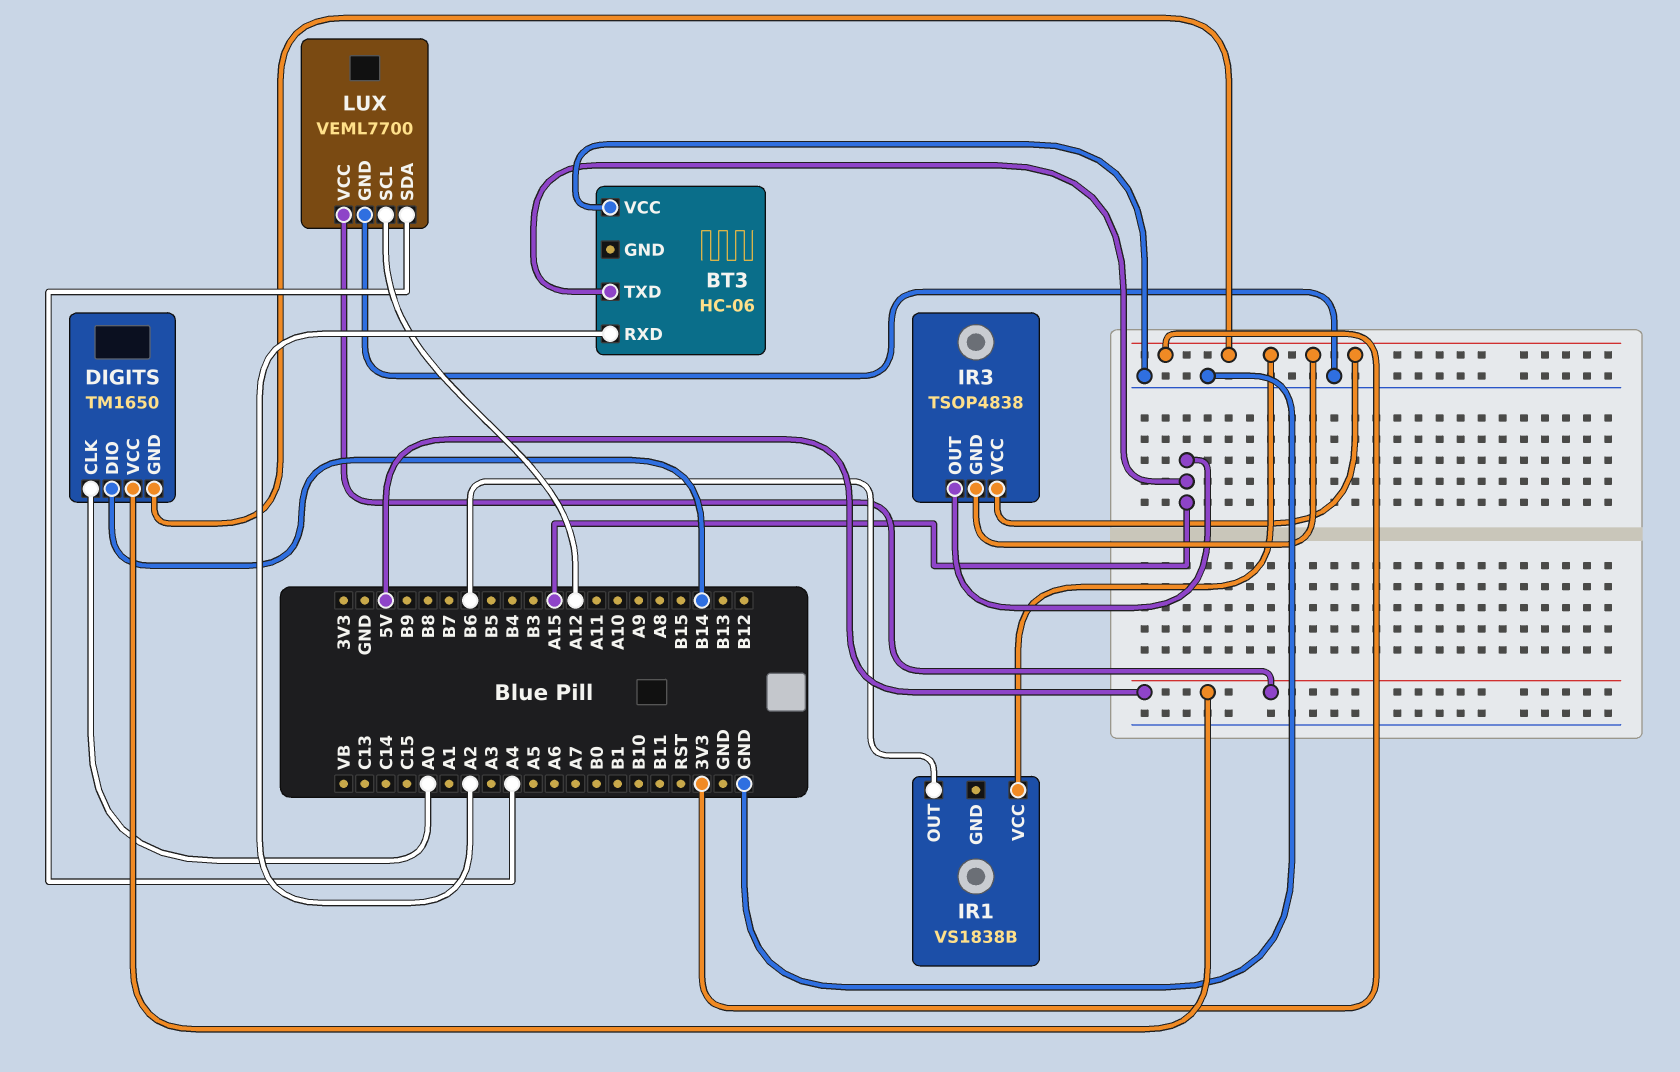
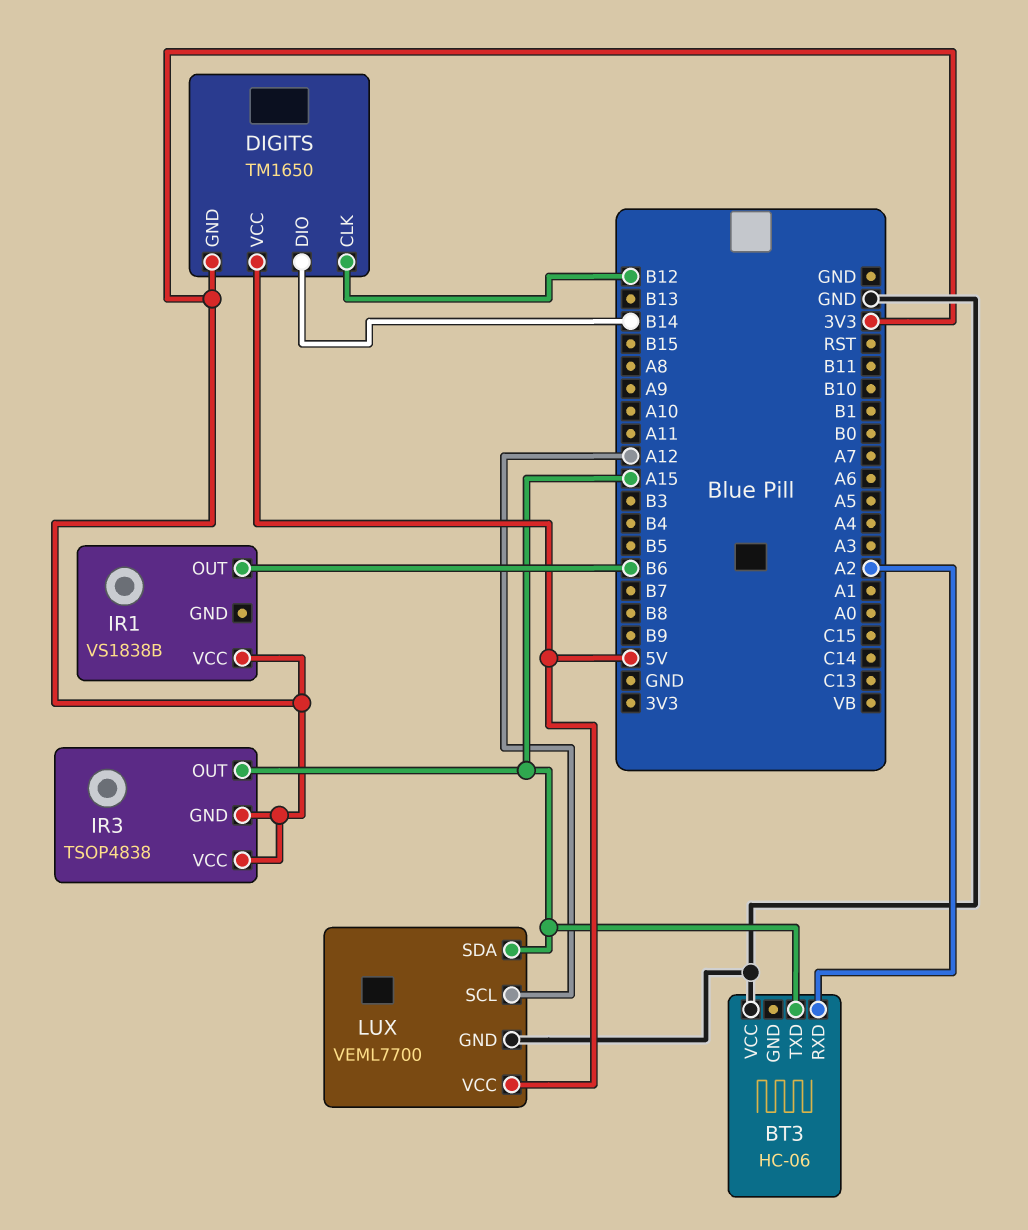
DIGITS pin CLK: A0 -> B12
LUX pin SDA: A4 -> A15

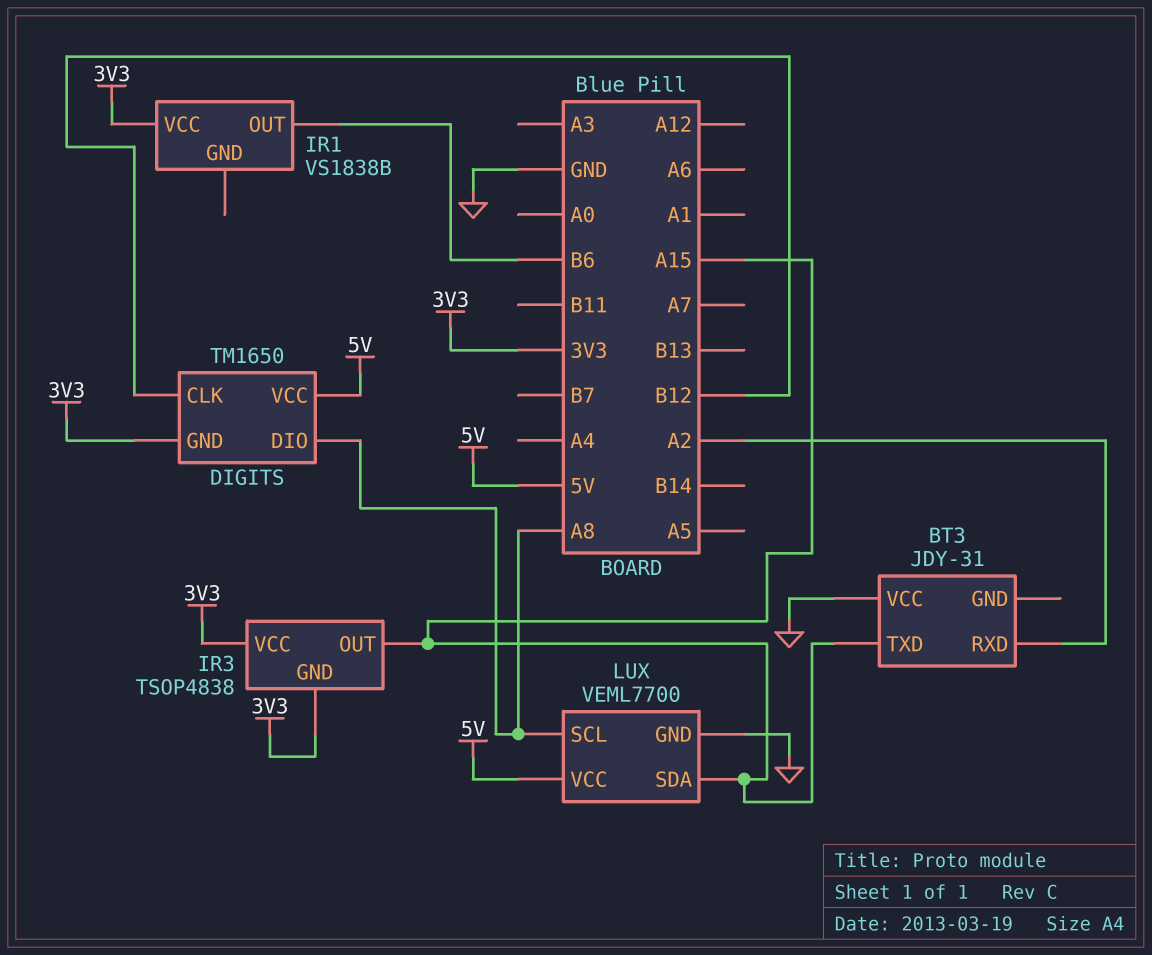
BT3: HC-06 -> JDY-31
DIGITS pin DIO: B14 -> A8
LUX pin SCL: A12 -> A8

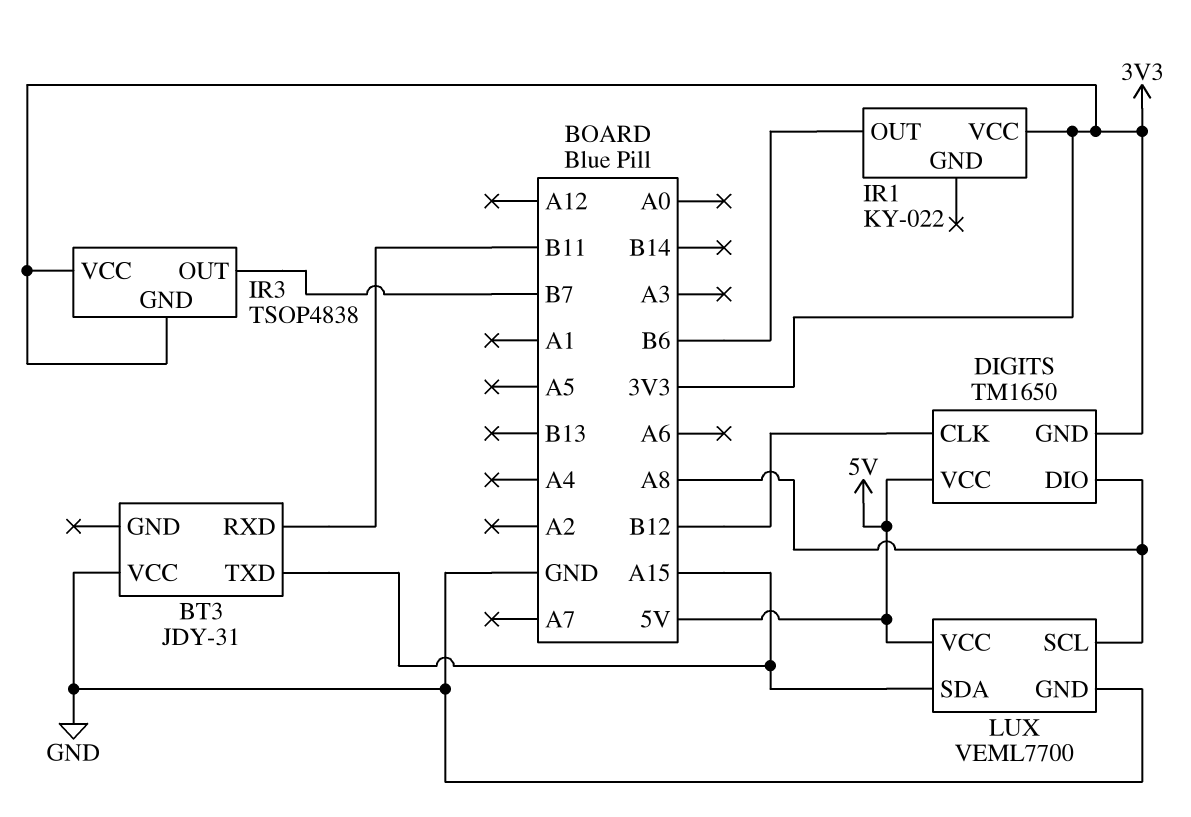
BT3 pin RXD: A2 -> B11
IR1: VS1838B -> KY-022
IR3 pin OUT: A15 -> B7

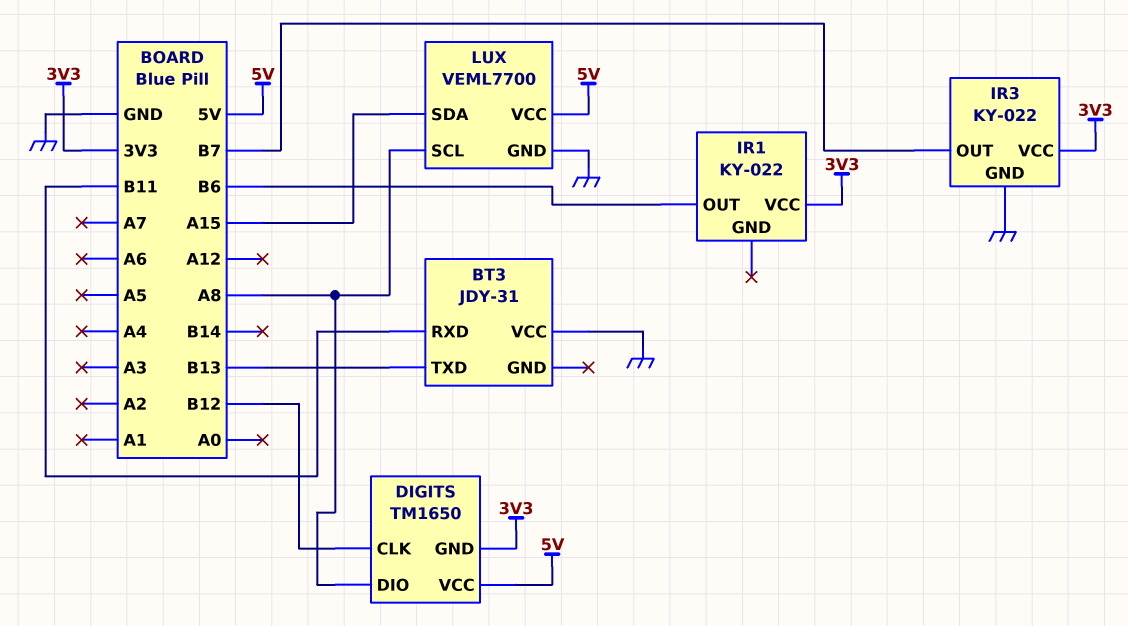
BT3 pin TXD: A15 -> B13
IR3: TSOP4838 -> KY-022
IR3 pin GND: 3V3 -> GND

